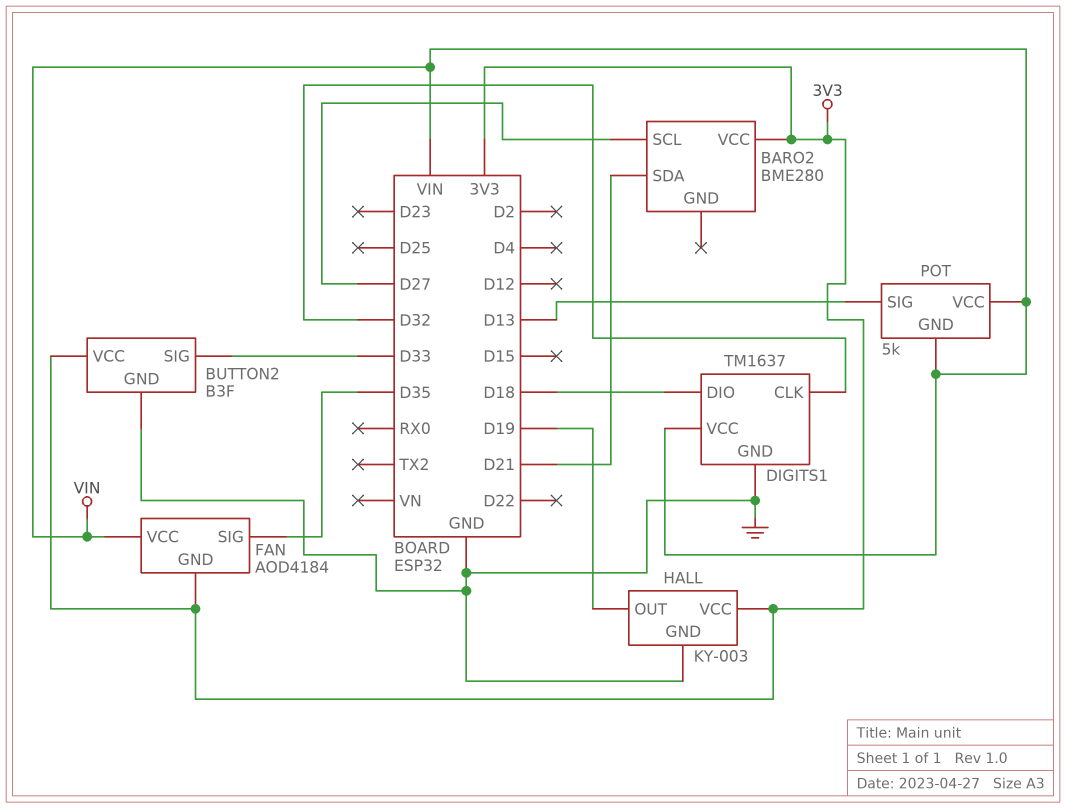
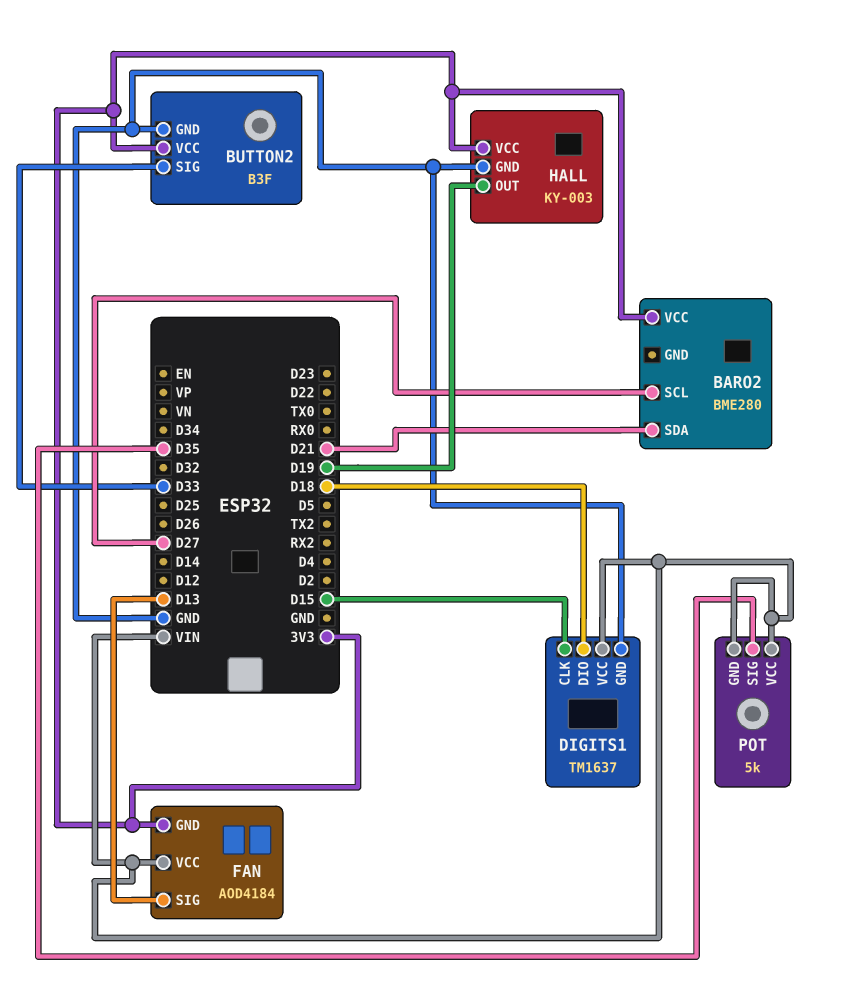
DIGITS1 pin CLK: D32 -> D15
FAN pin SIG: D35 -> D13
POT pin SIG: D13 -> D35

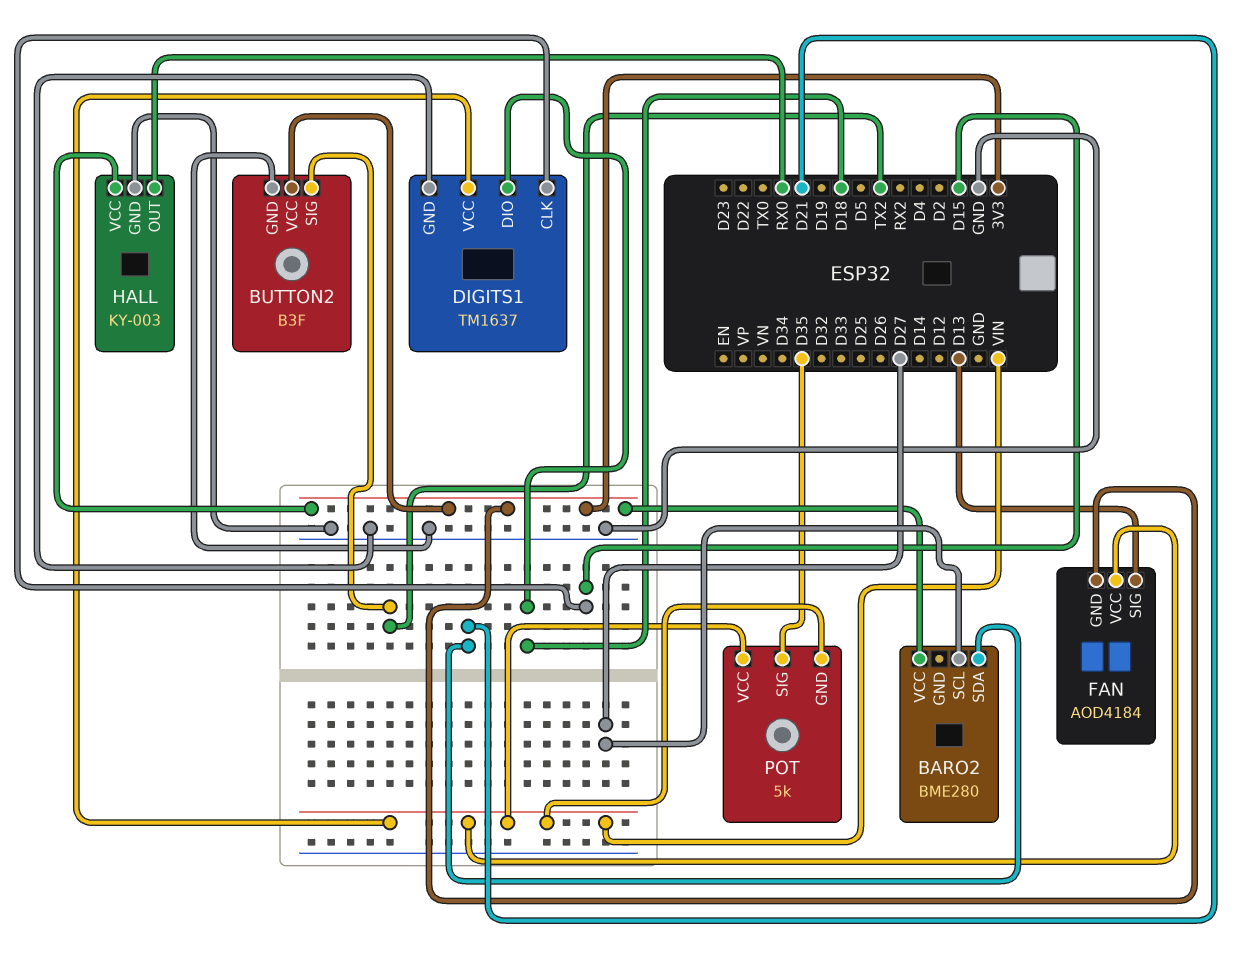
BUTTON2 pin SIG: D33 -> TX2
HALL pin OUT: D19 -> RX0

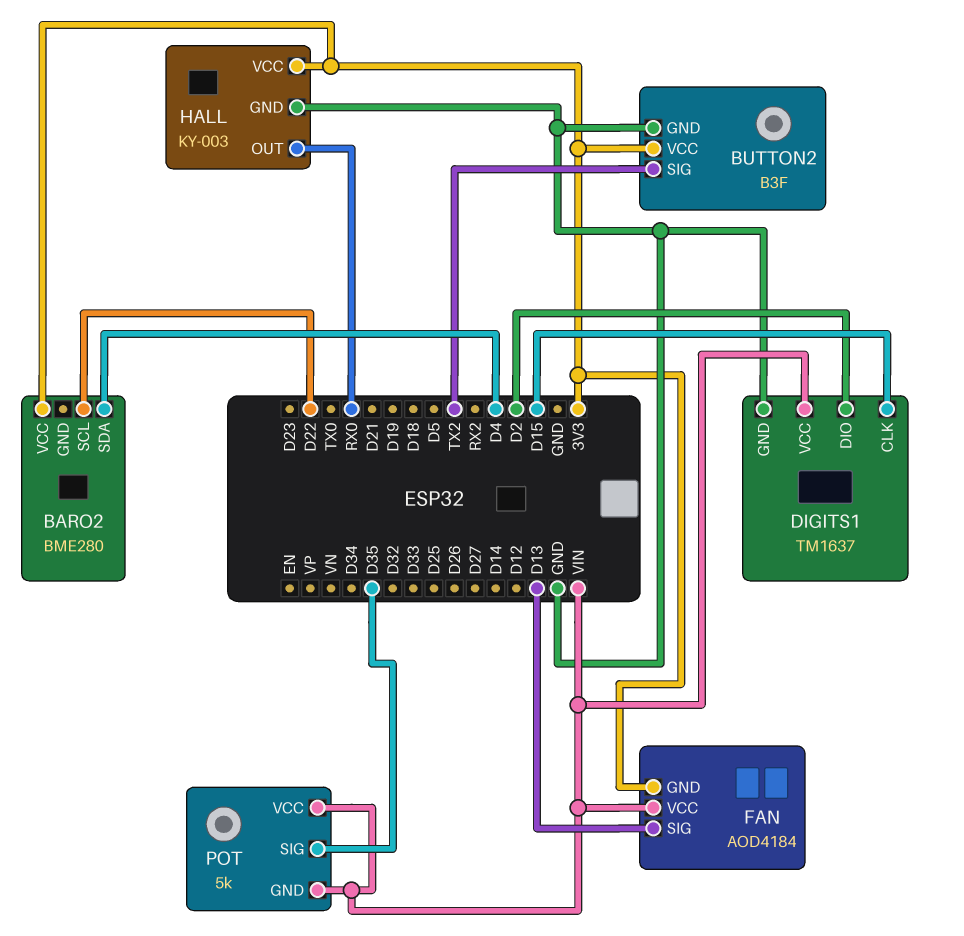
BARO2 pin SCL: D27 -> D22
BARO2 pin SDA: D21 -> D4
DIGITS1 pin DIO: D18 -> D2

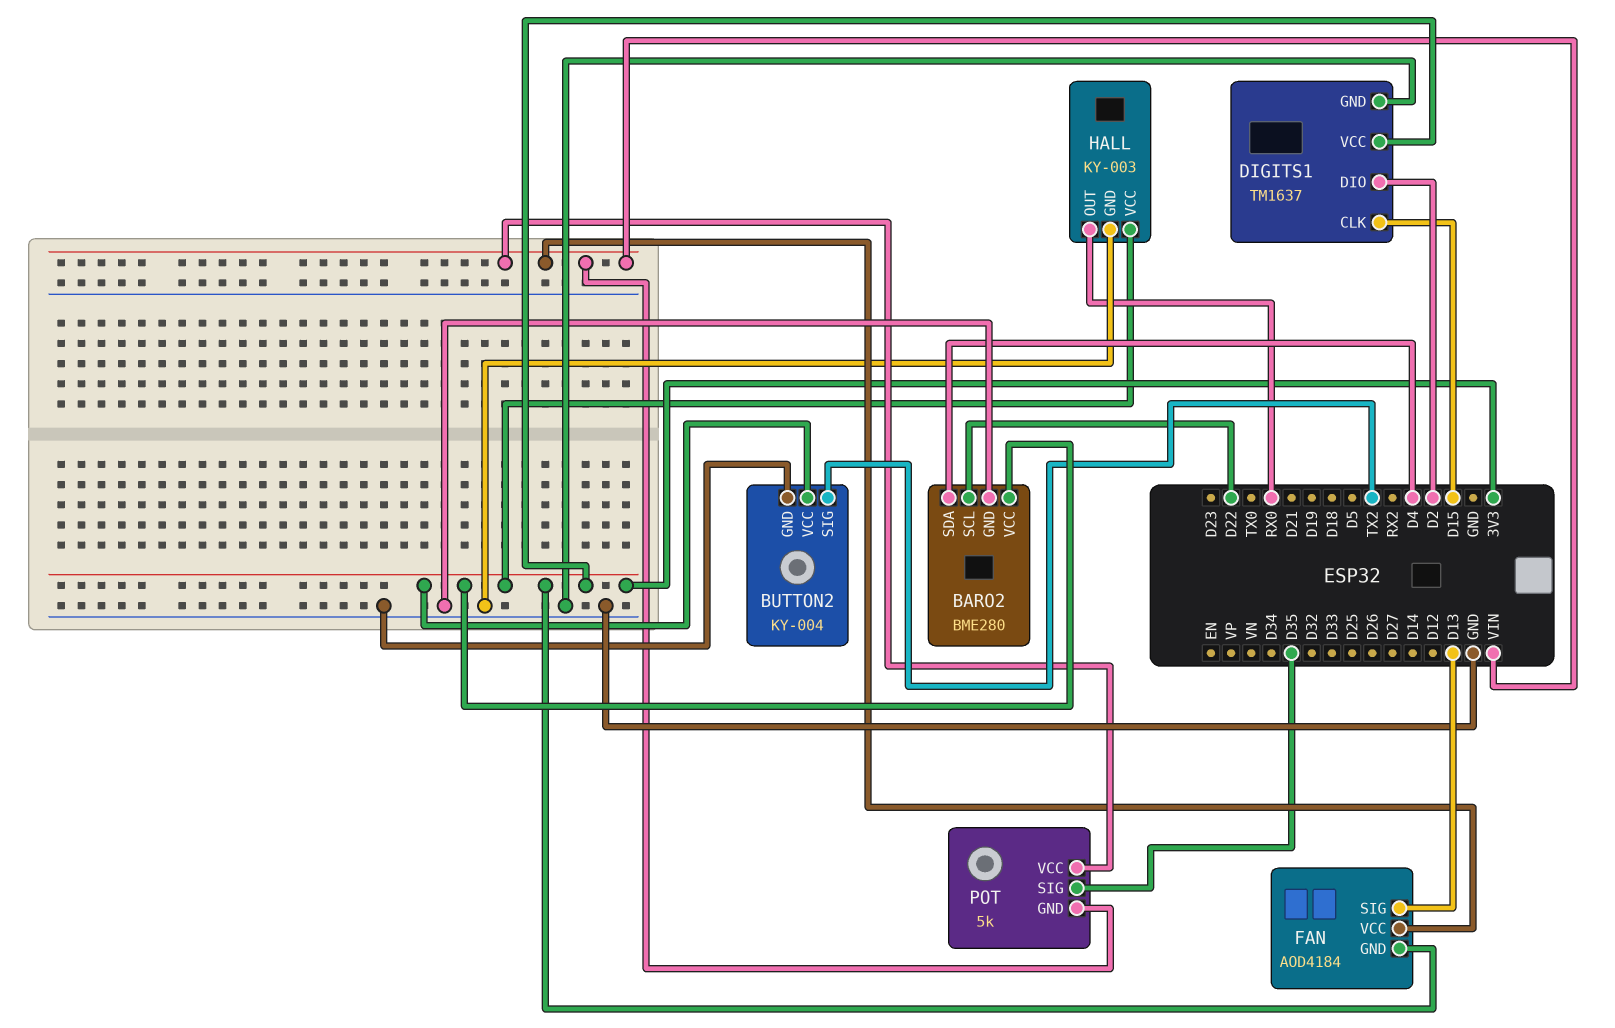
BARO2 pin GND: none -> GND
BUTTON2: B3F -> KY-004
DIGITS1 pin VCC: VIN -> 3V3

